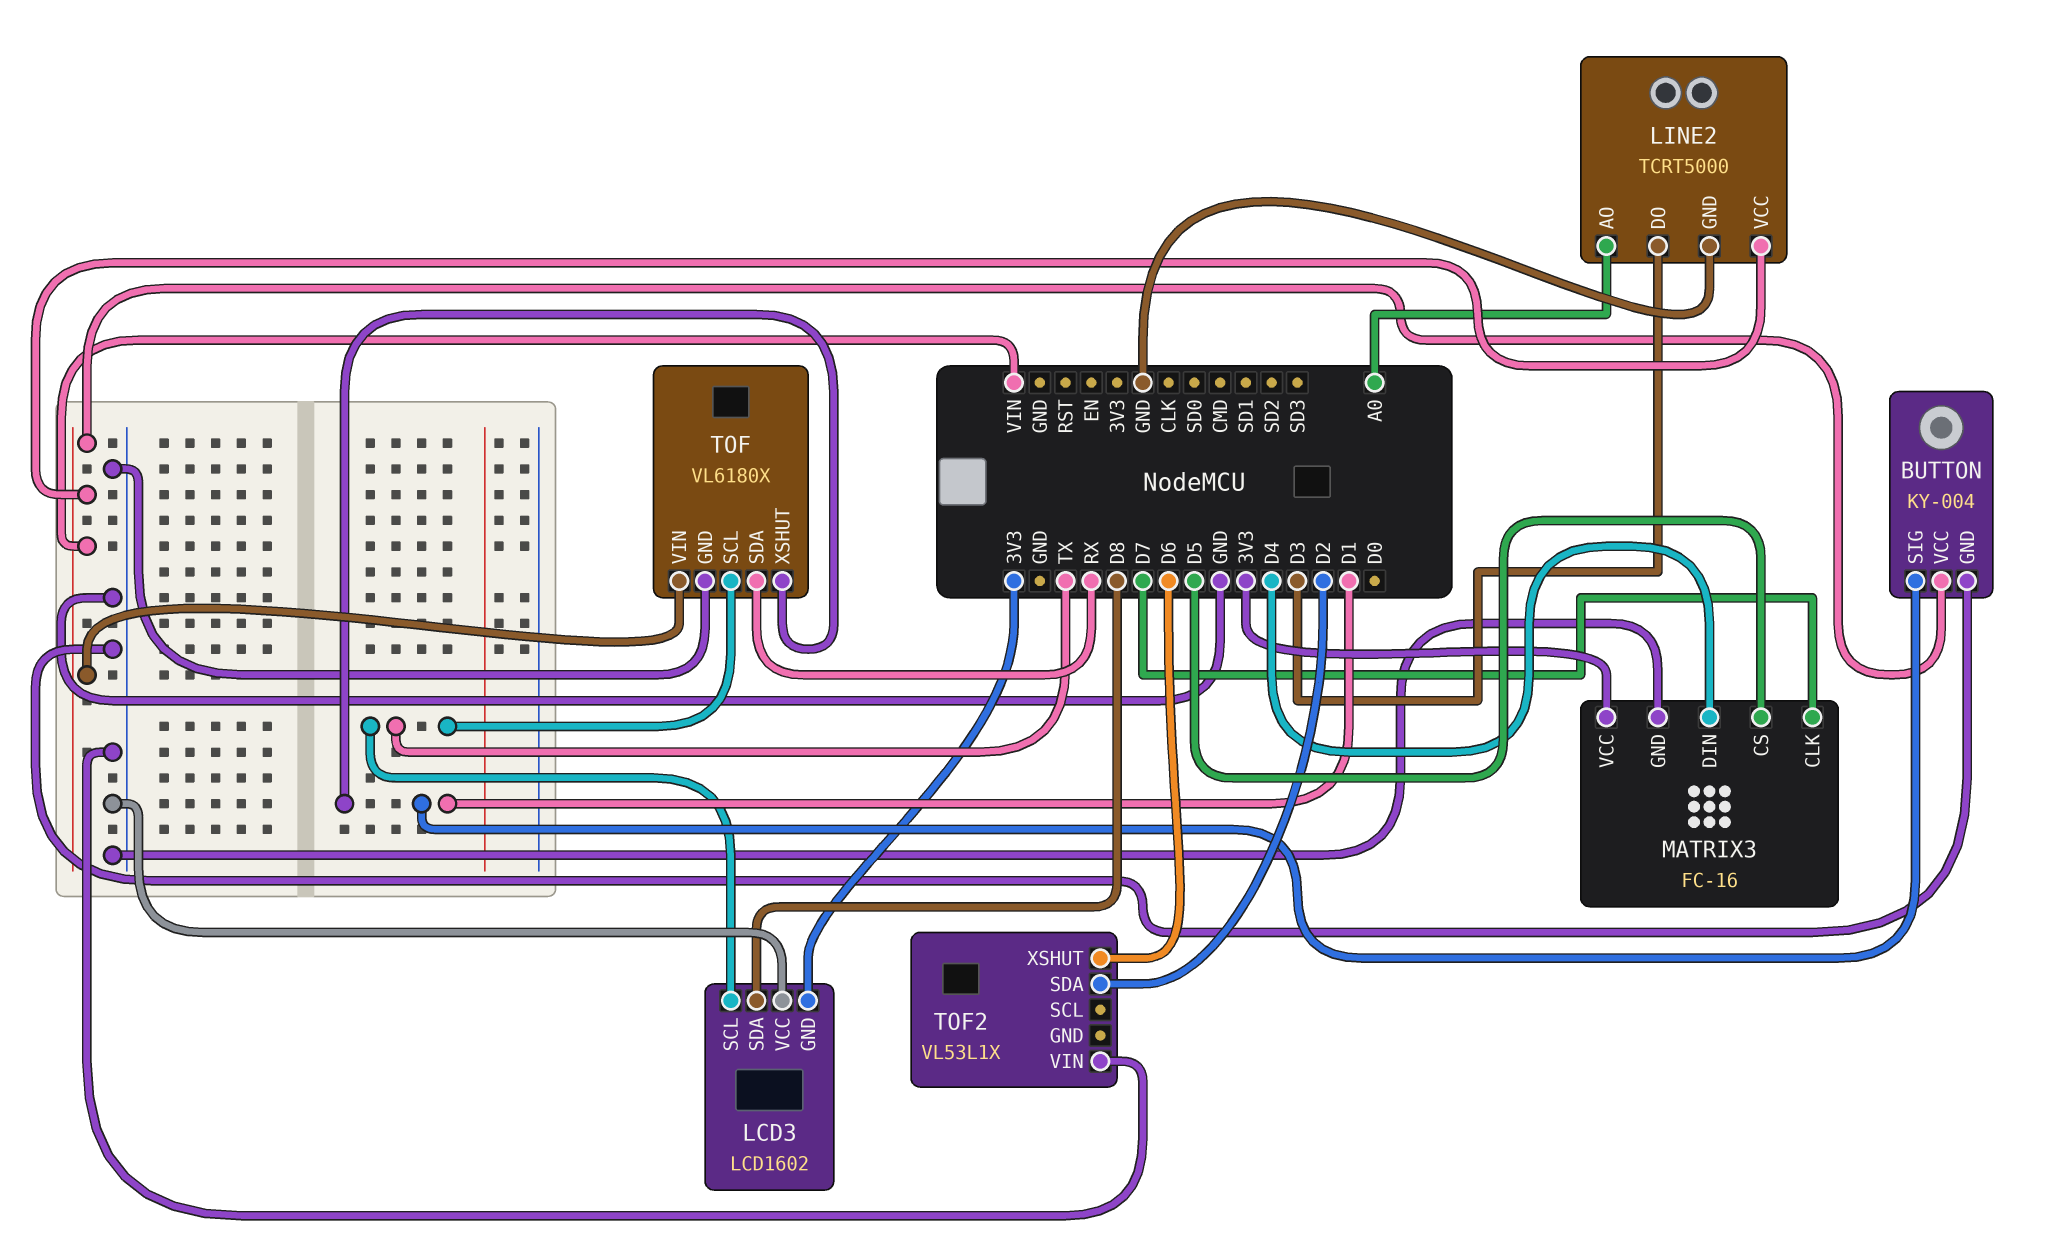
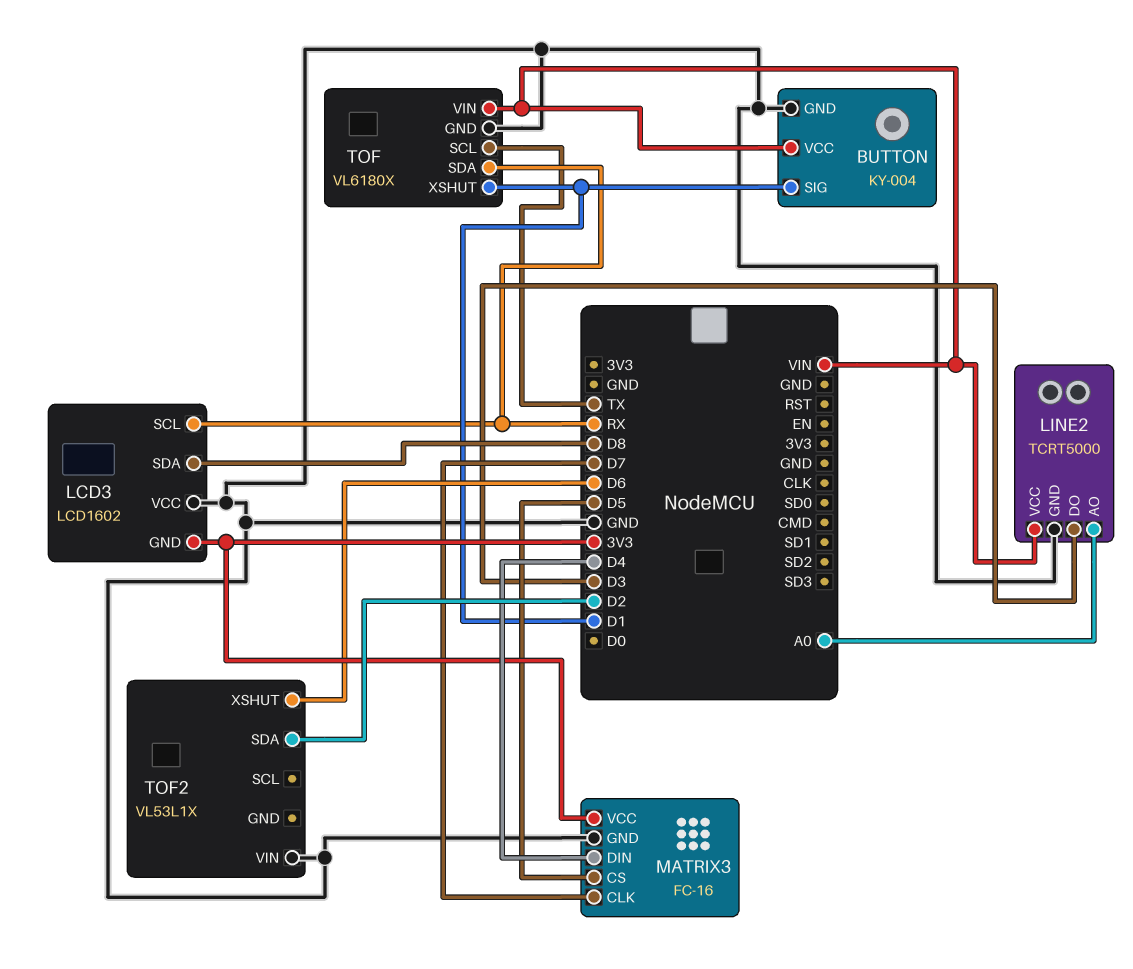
LCD3 pin SCL: TX -> RX

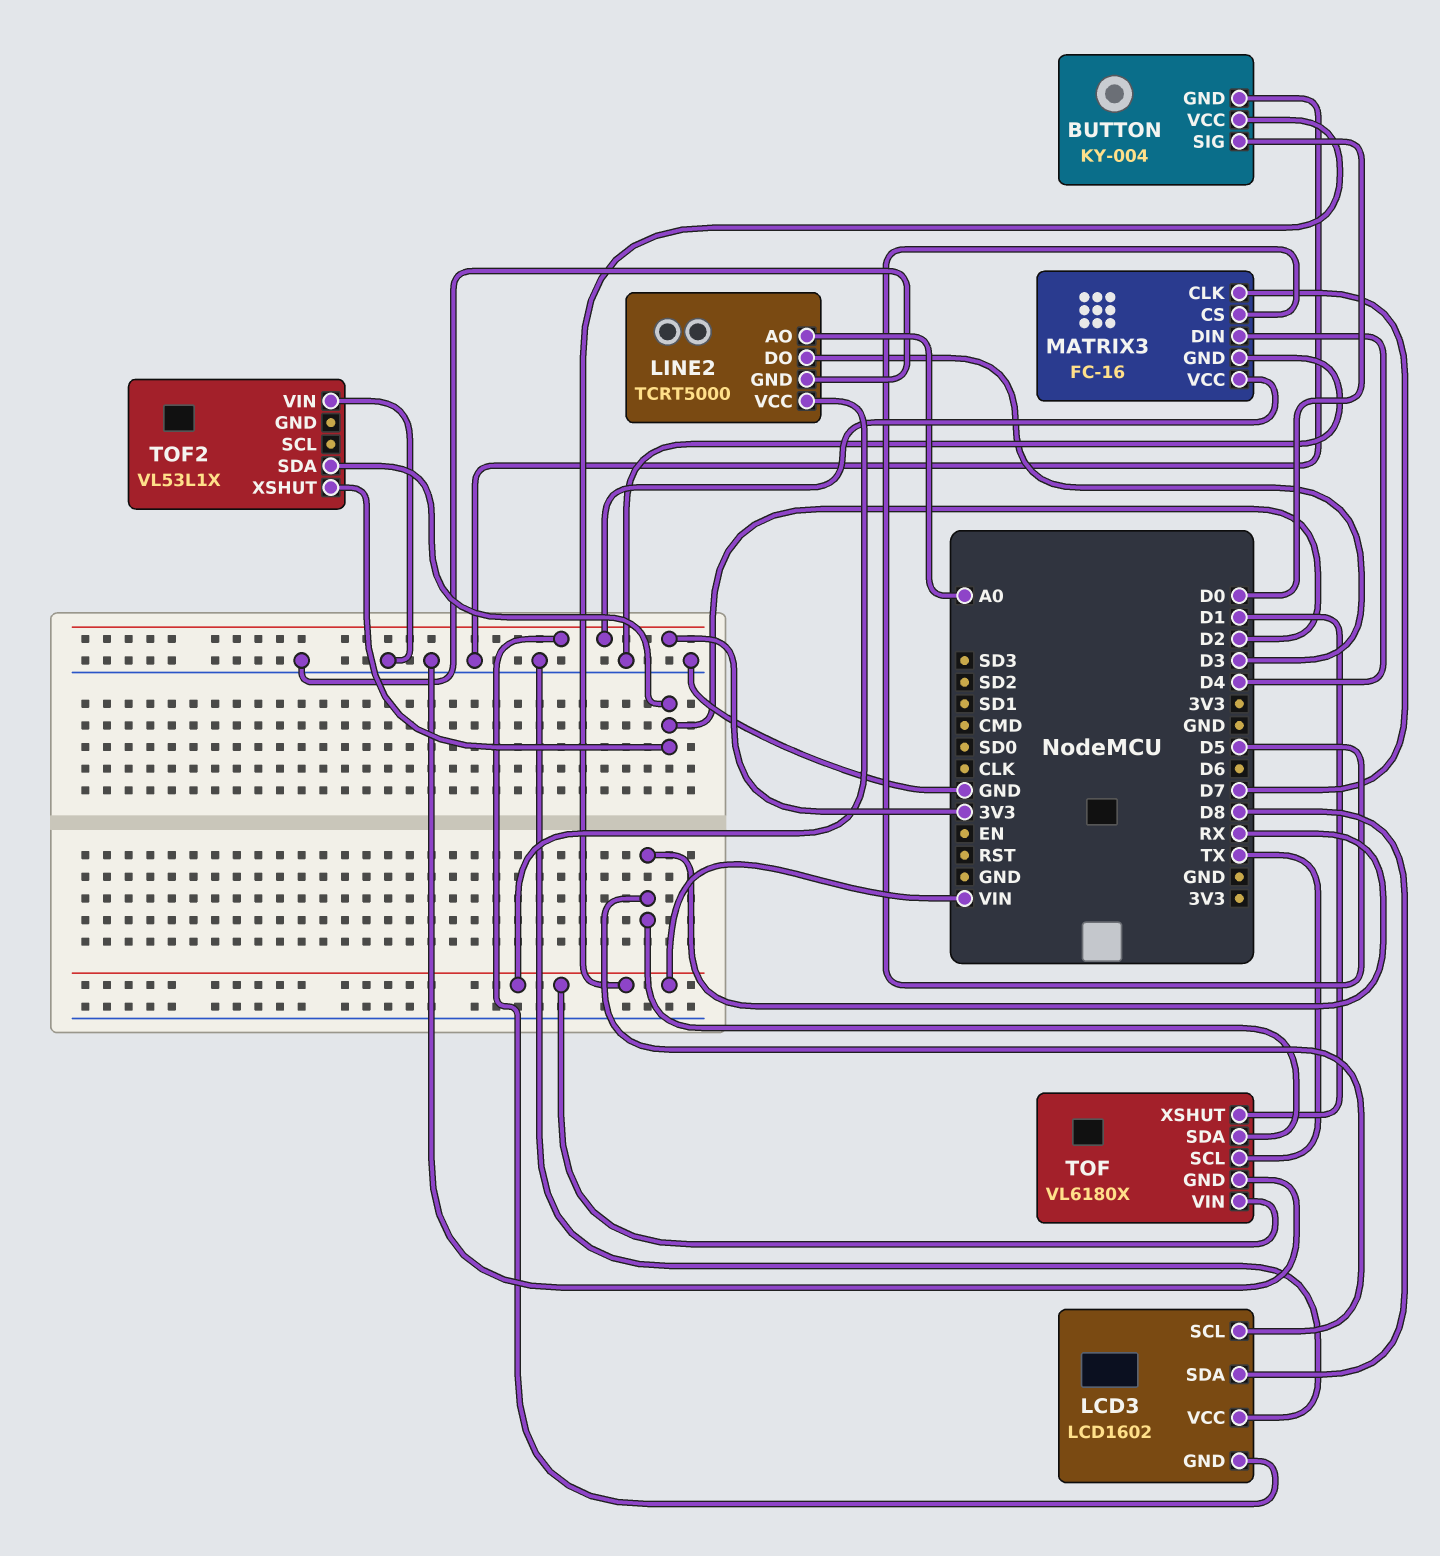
BUTTON pin SIG: D1 -> D0
TOF2 pin XSHUT: D6 -> D2

